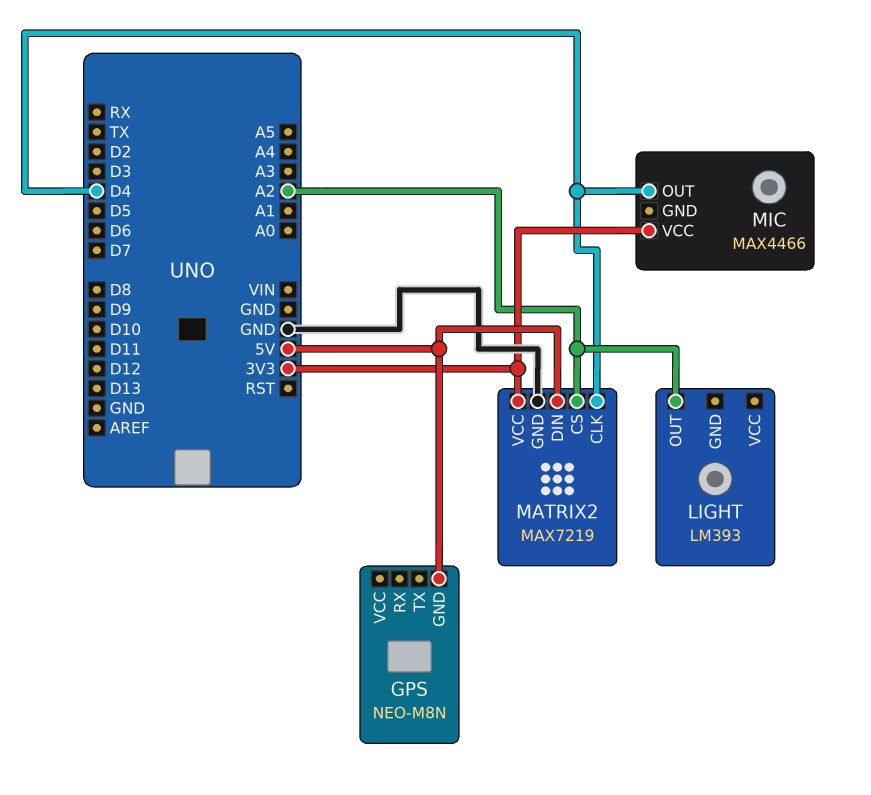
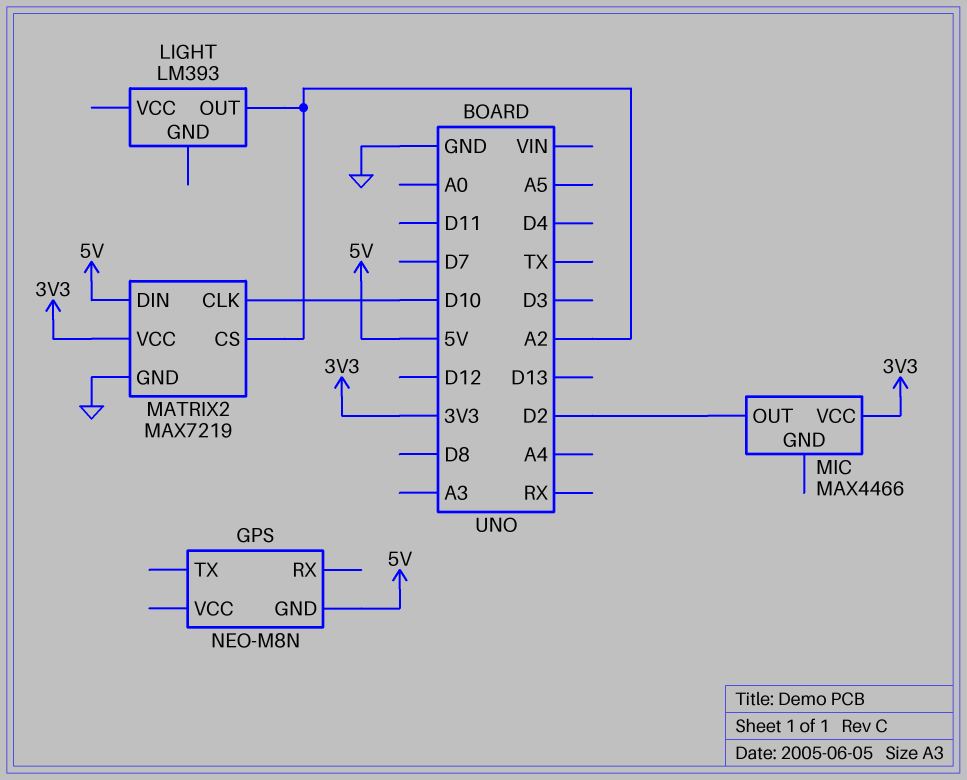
MATRIX2 pin CLK: D4 -> D10
MIC pin OUT: D4 -> D2

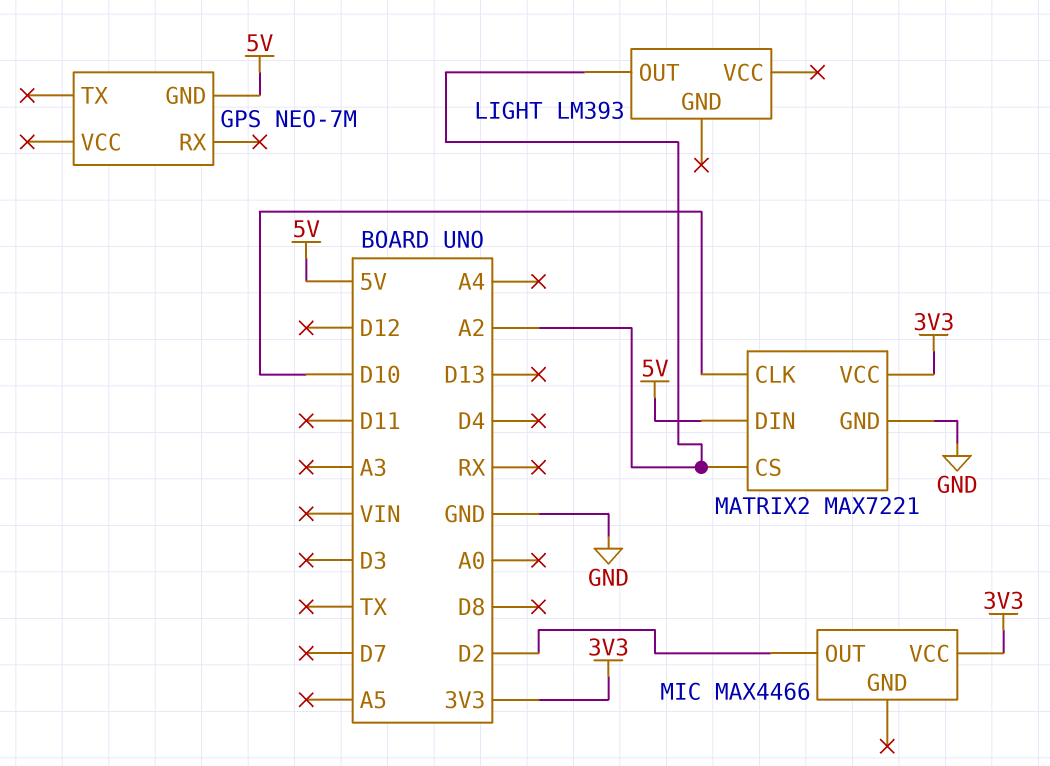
GPS: NEO-M8N -> NEO-7M
MATRIX2: MAX7219 -> MAX7221

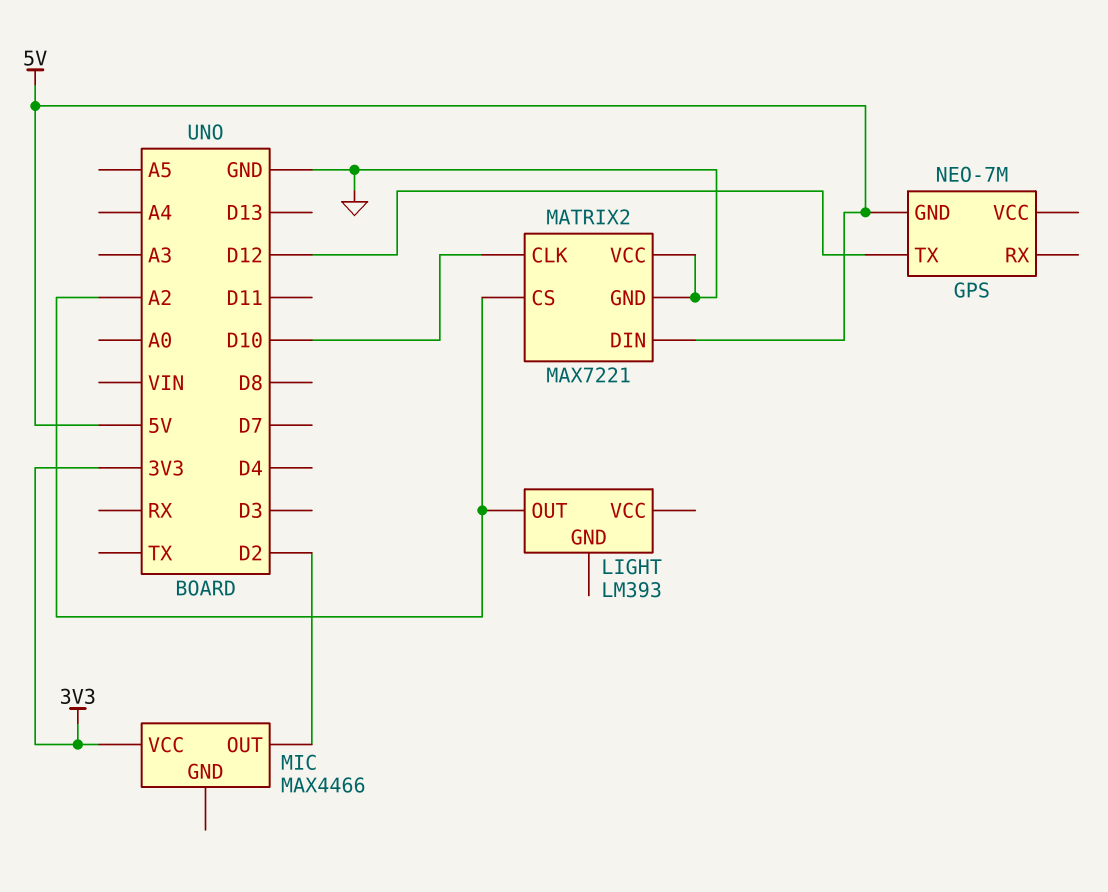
GPS pin TX: none -> D12
MATRIX2 pin VCC: 3V3 -> GND

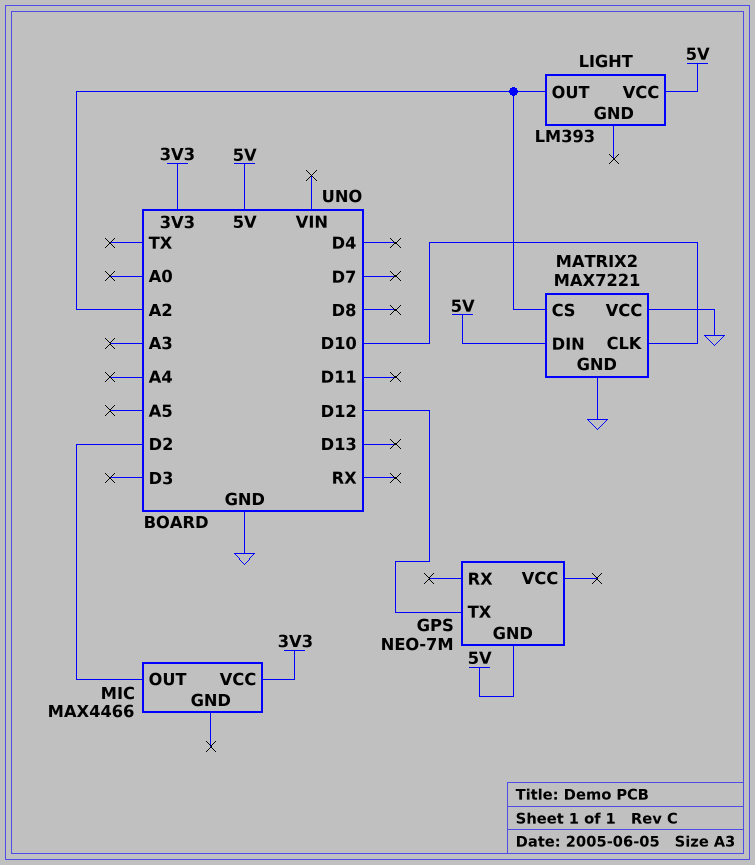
LIGHT pin VCC: none -> 5V

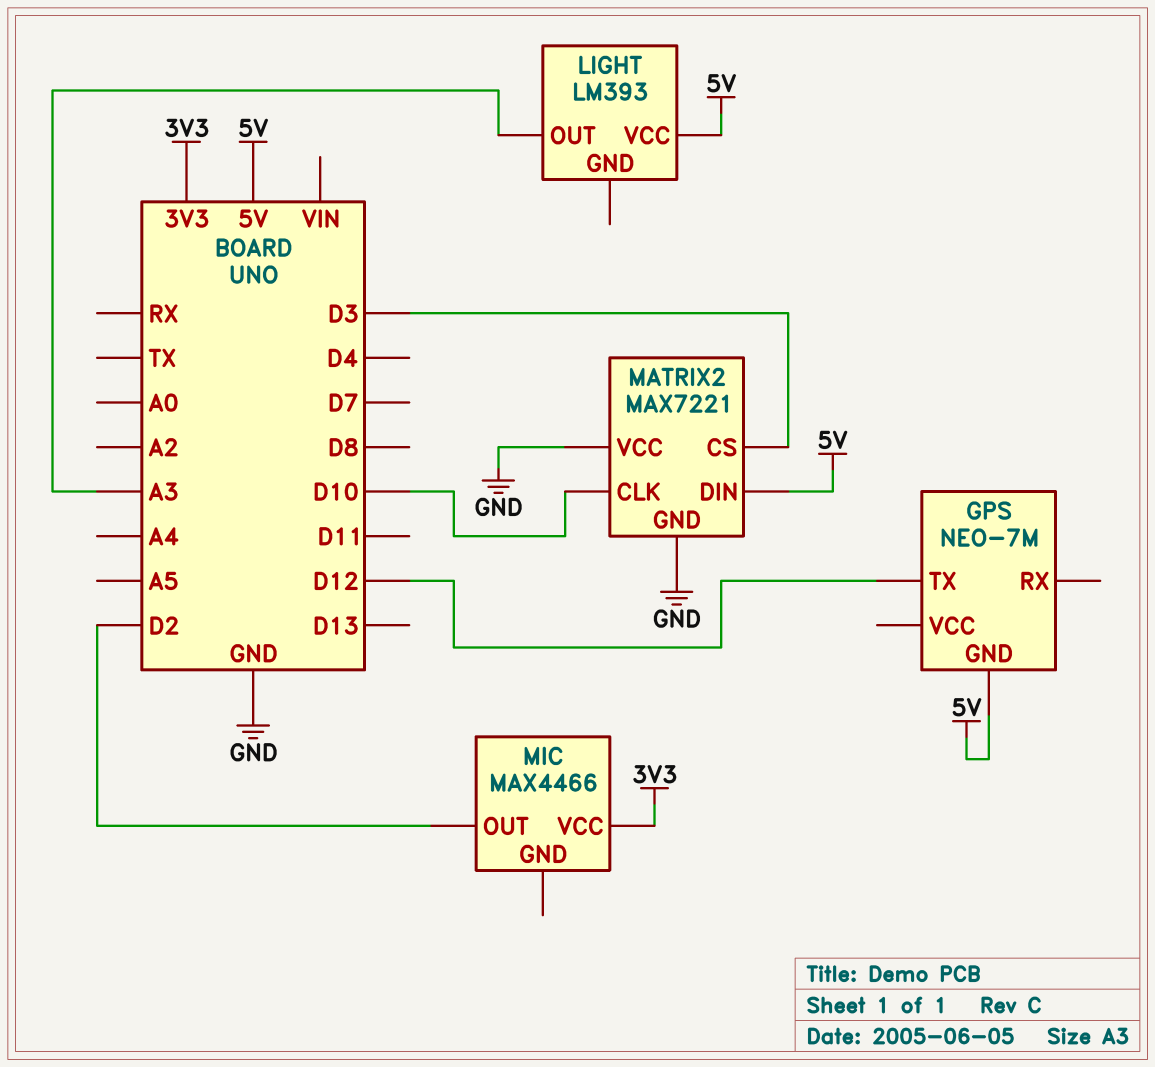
LIGHT pin OUT: A2 -> A3
MATRIX2 pin CS: A2 -> D3

